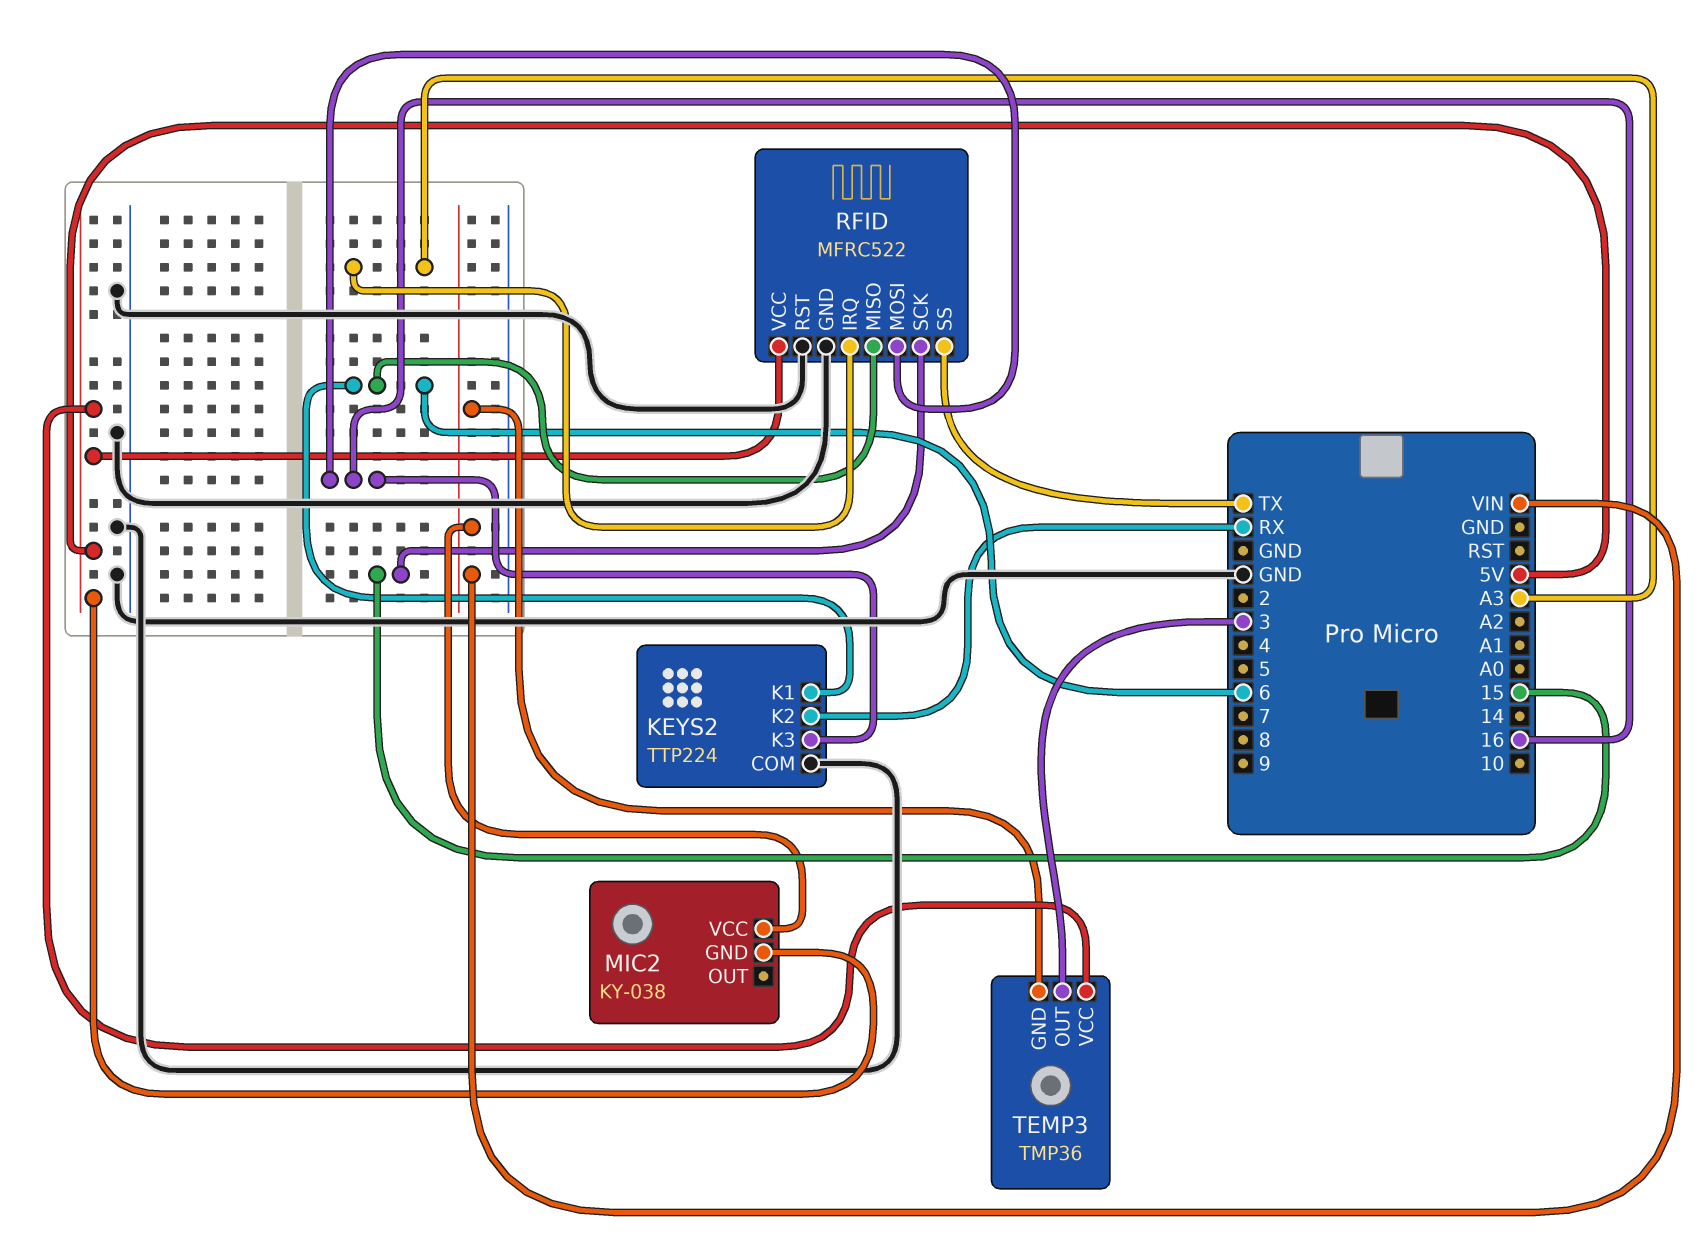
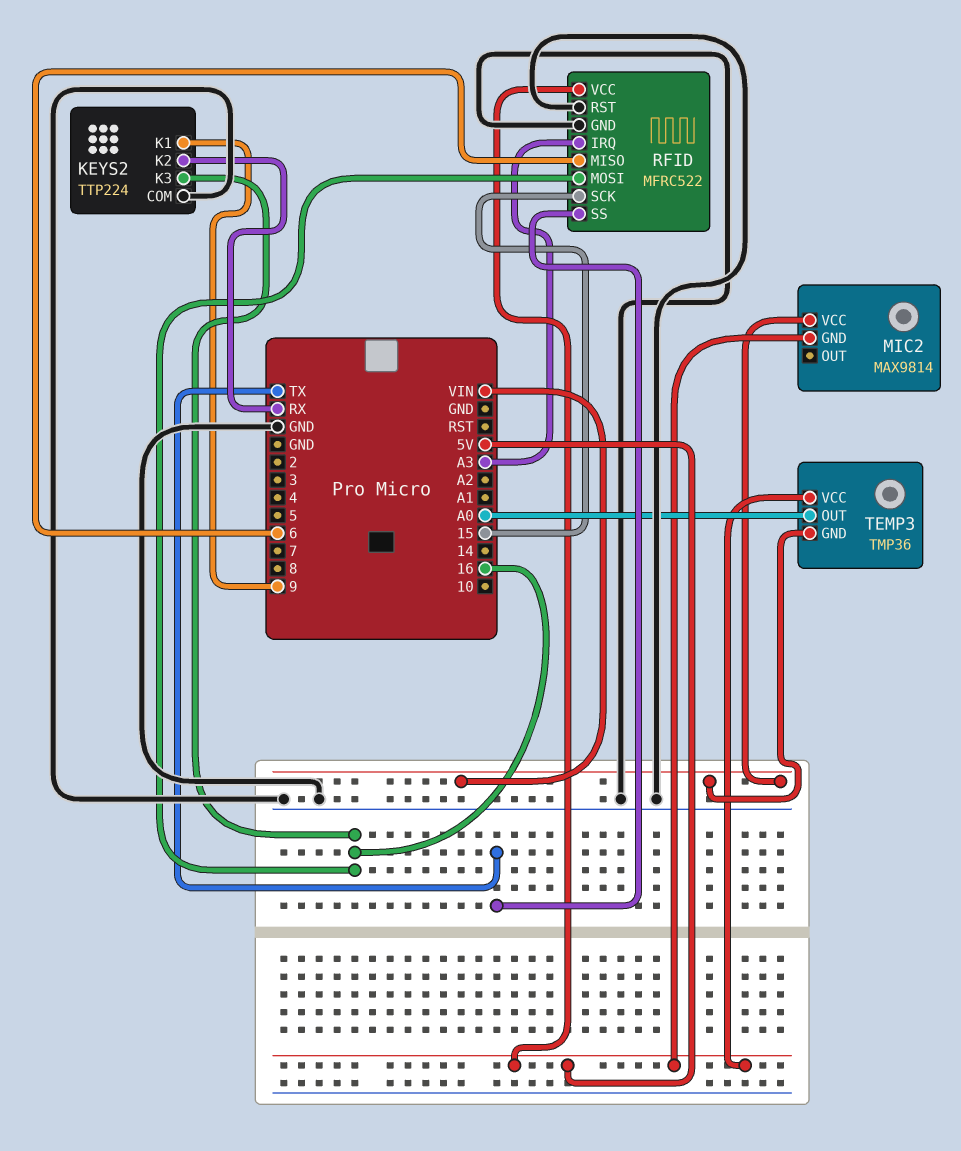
KEYS2 pin K1: 6 -> 9
MIC2: KY-038 -> MAX9814
TEMP3 pin OUT: 3 -> A0

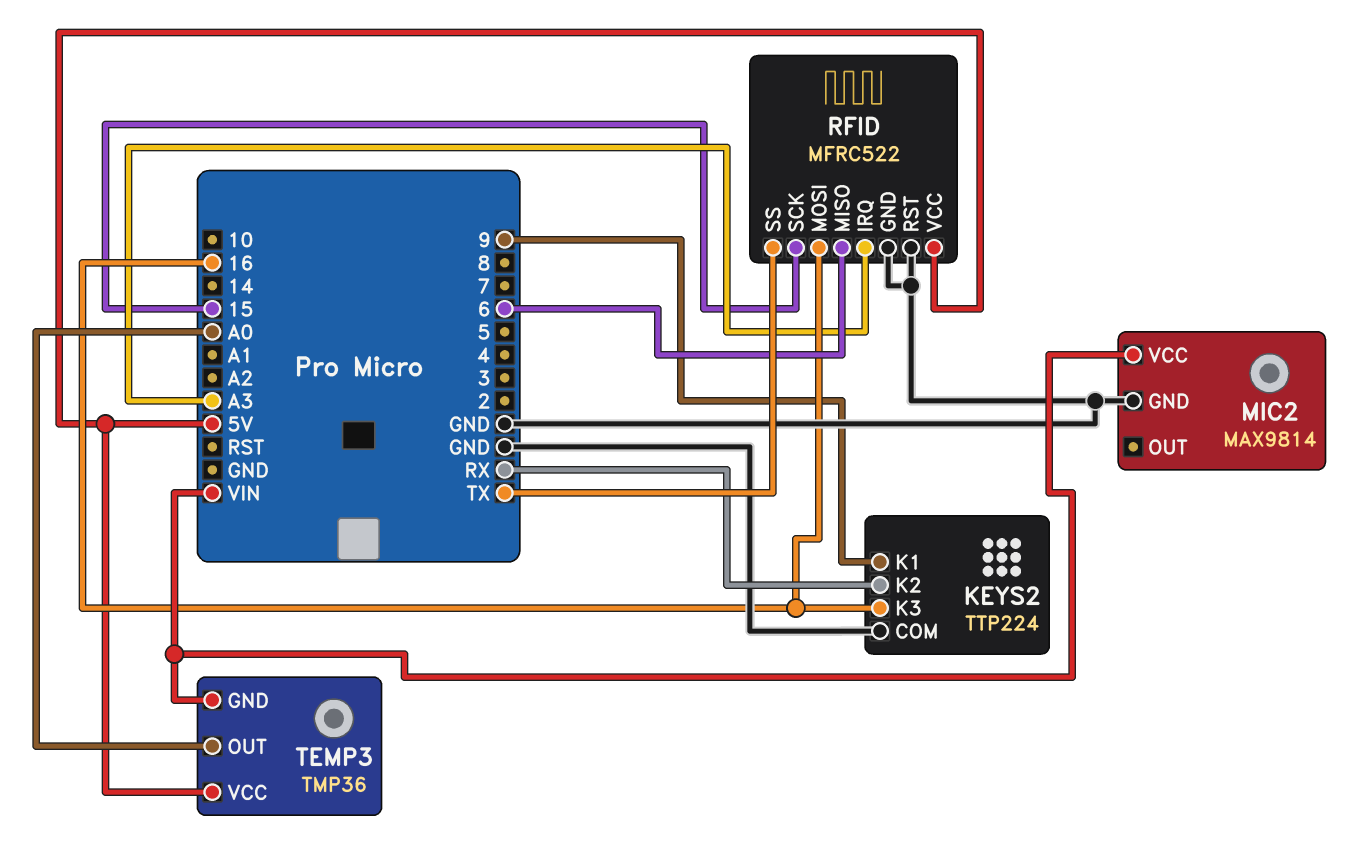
MIC2 pin GND: 5V -> GND

